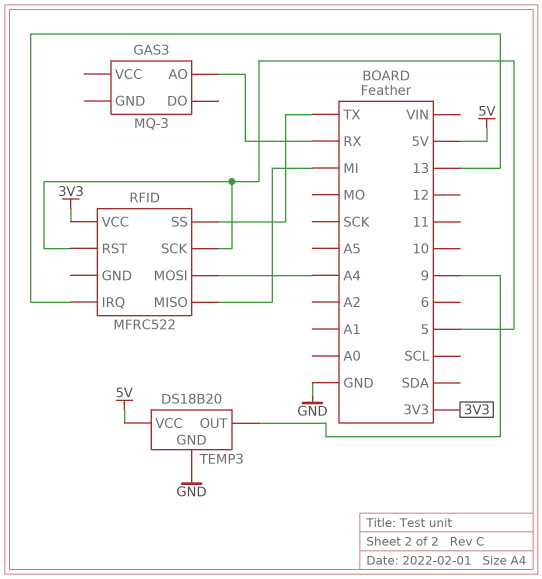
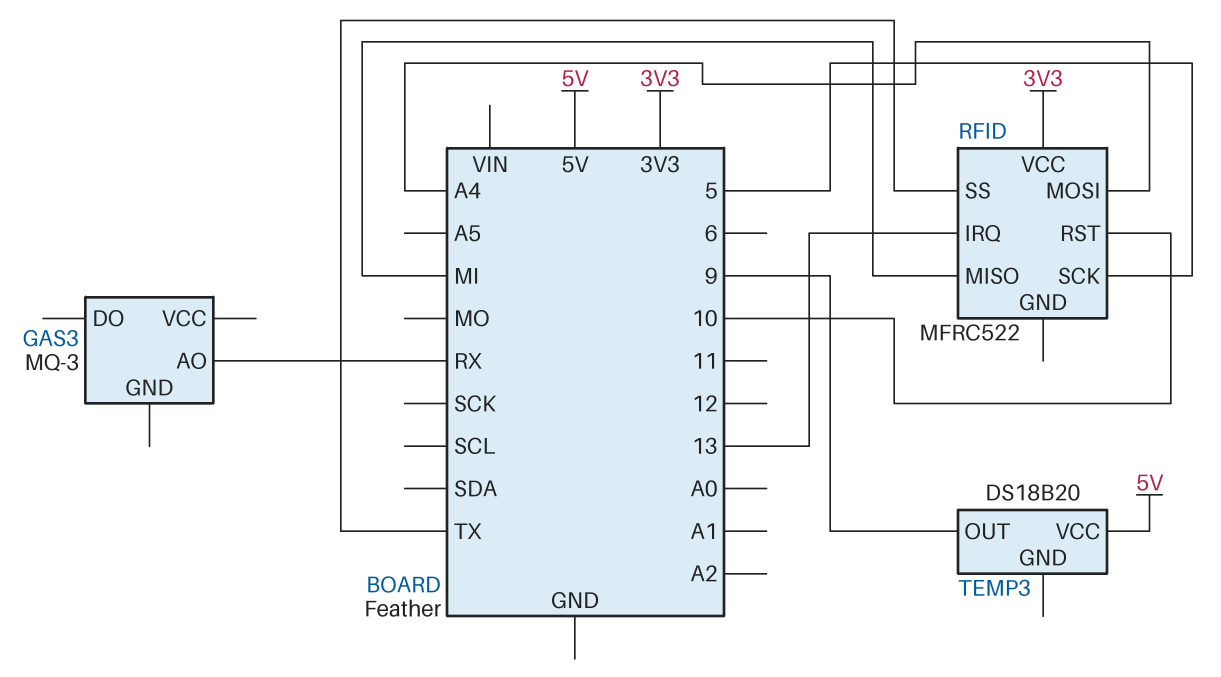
RFID pin RST: 5 -> 10
TEMP3 pin GND: GND -> none

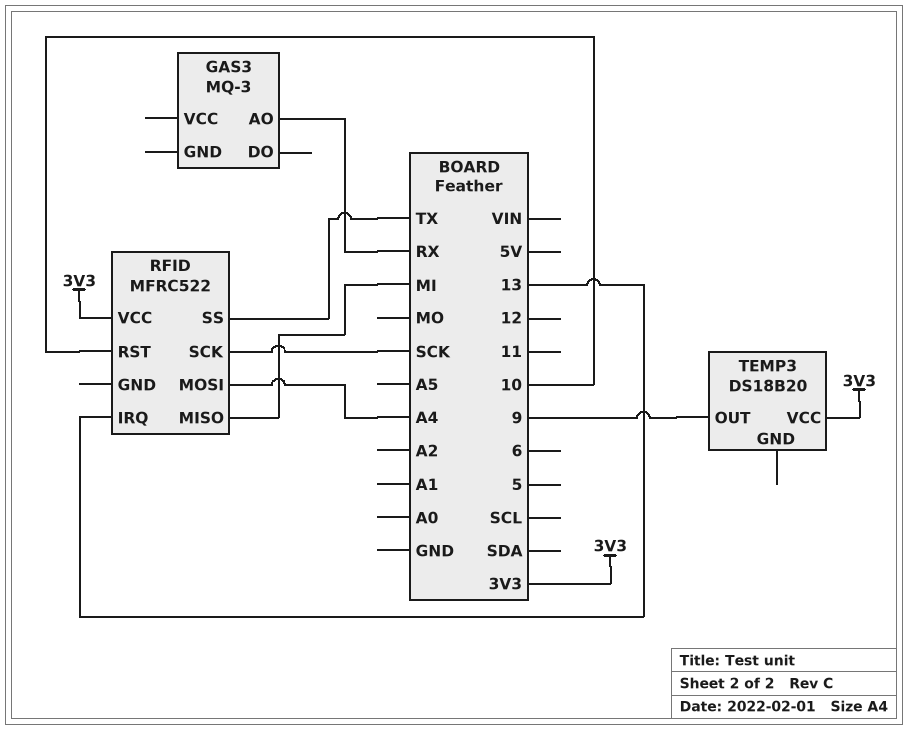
RFID pin SCK: 5 -> SCK
TEMP3 pin VCC: 5V -> 3V3

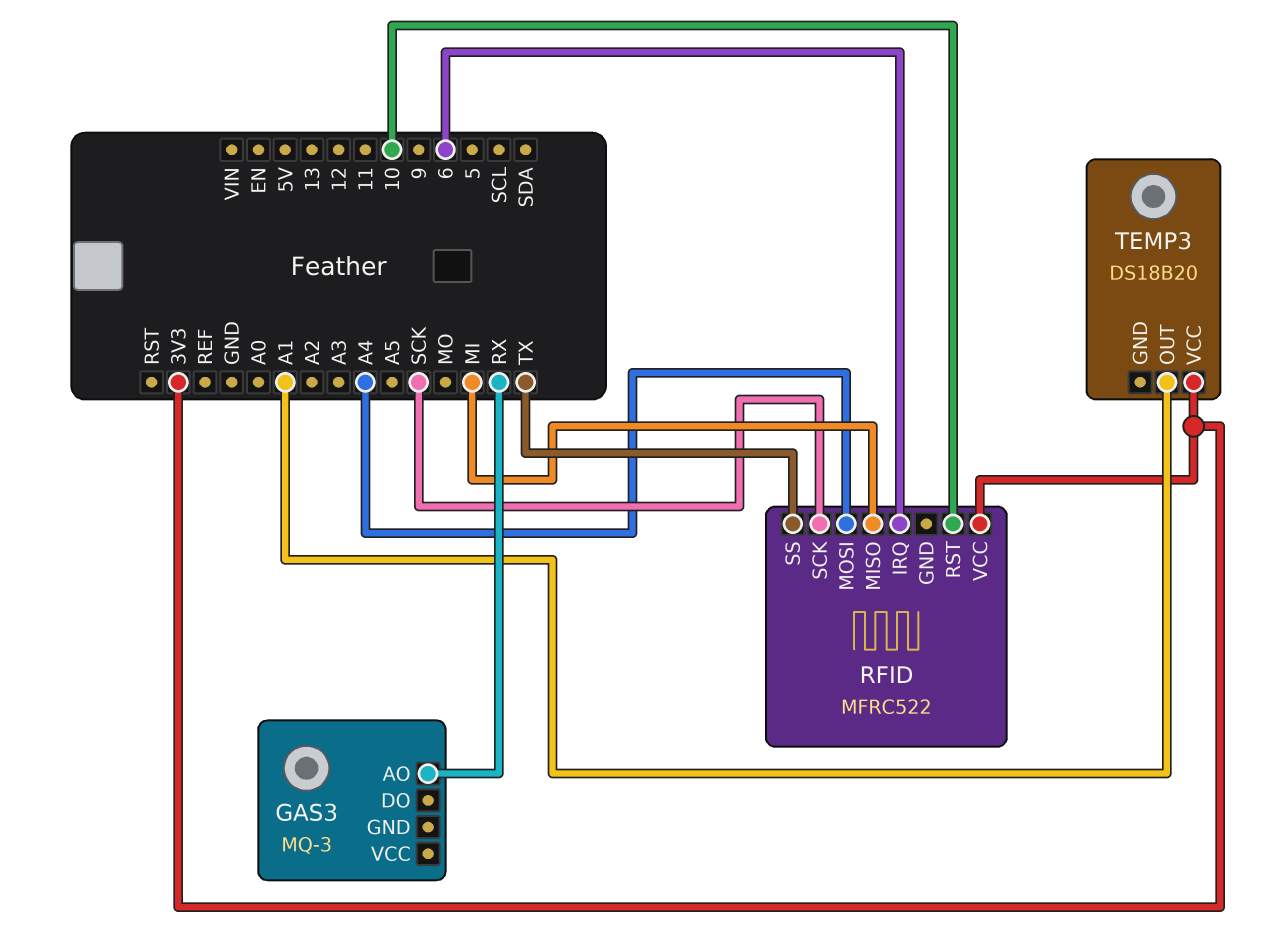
RFID pin IRQ: 13 -> 6
TEMP3 pin OUT: 9 -> A1

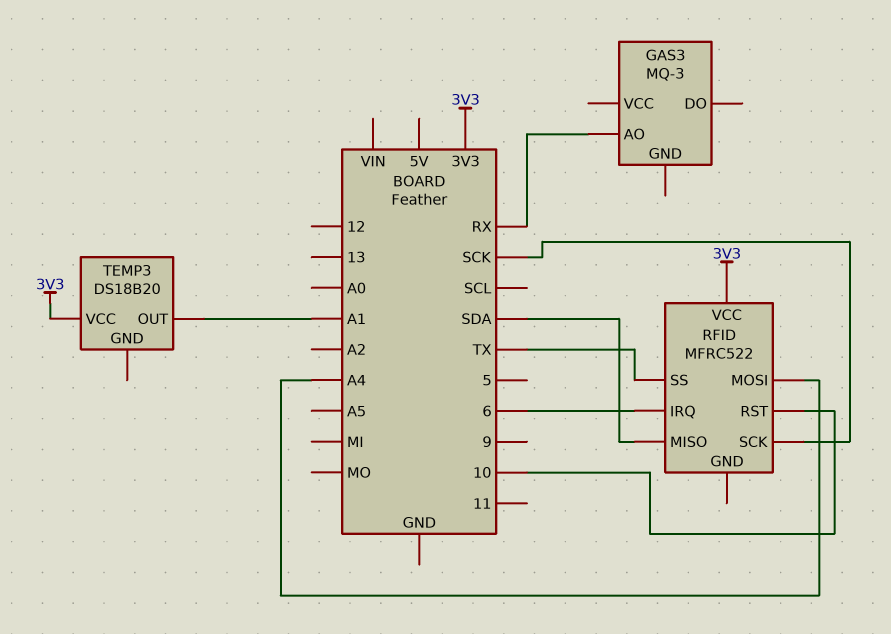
RFID pin MISO: MI -> SDA

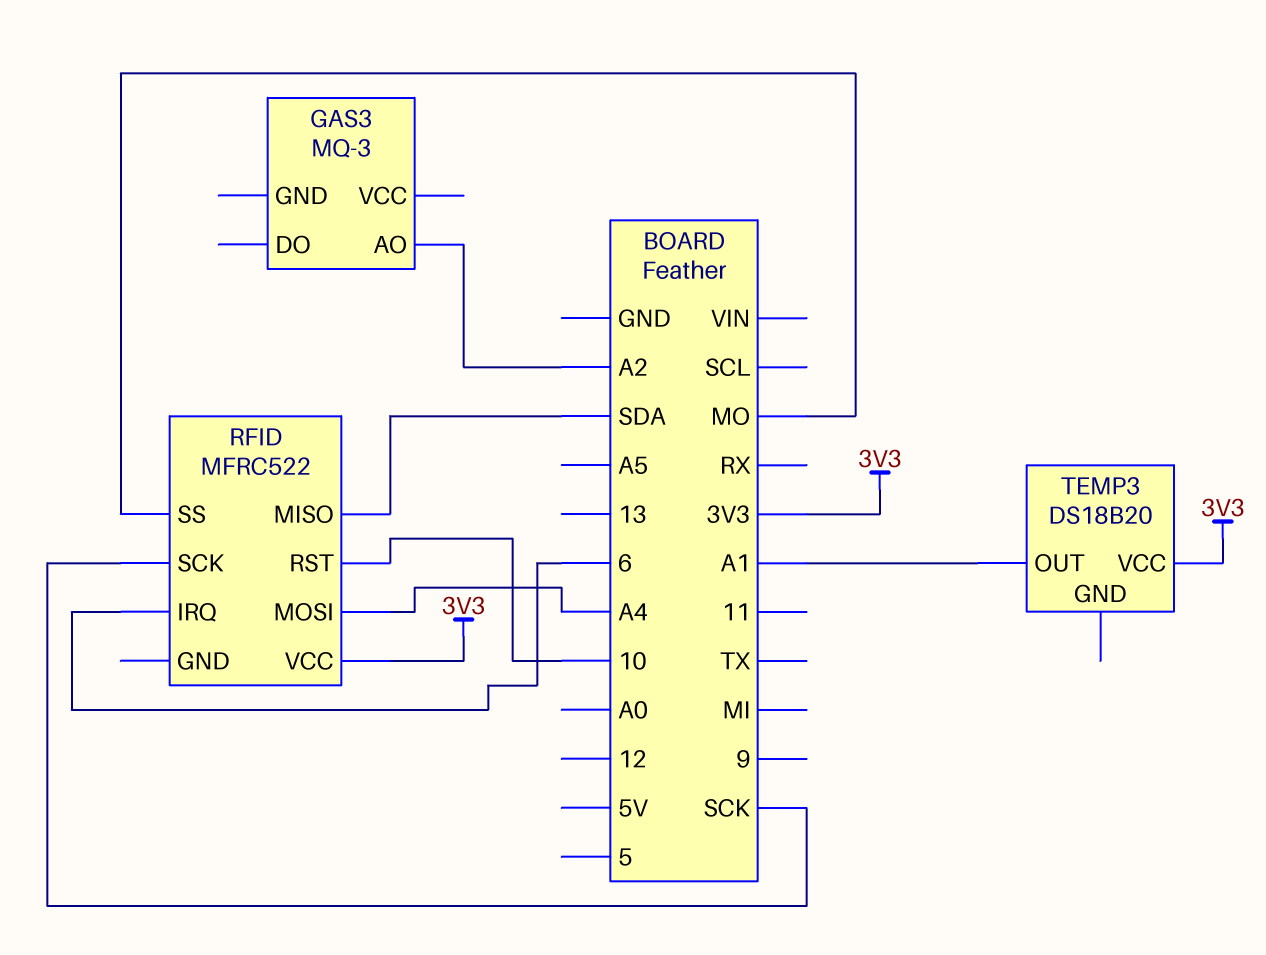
GAS3 pin AO: RX -> A2
RFID pin SS: TX -> MO

